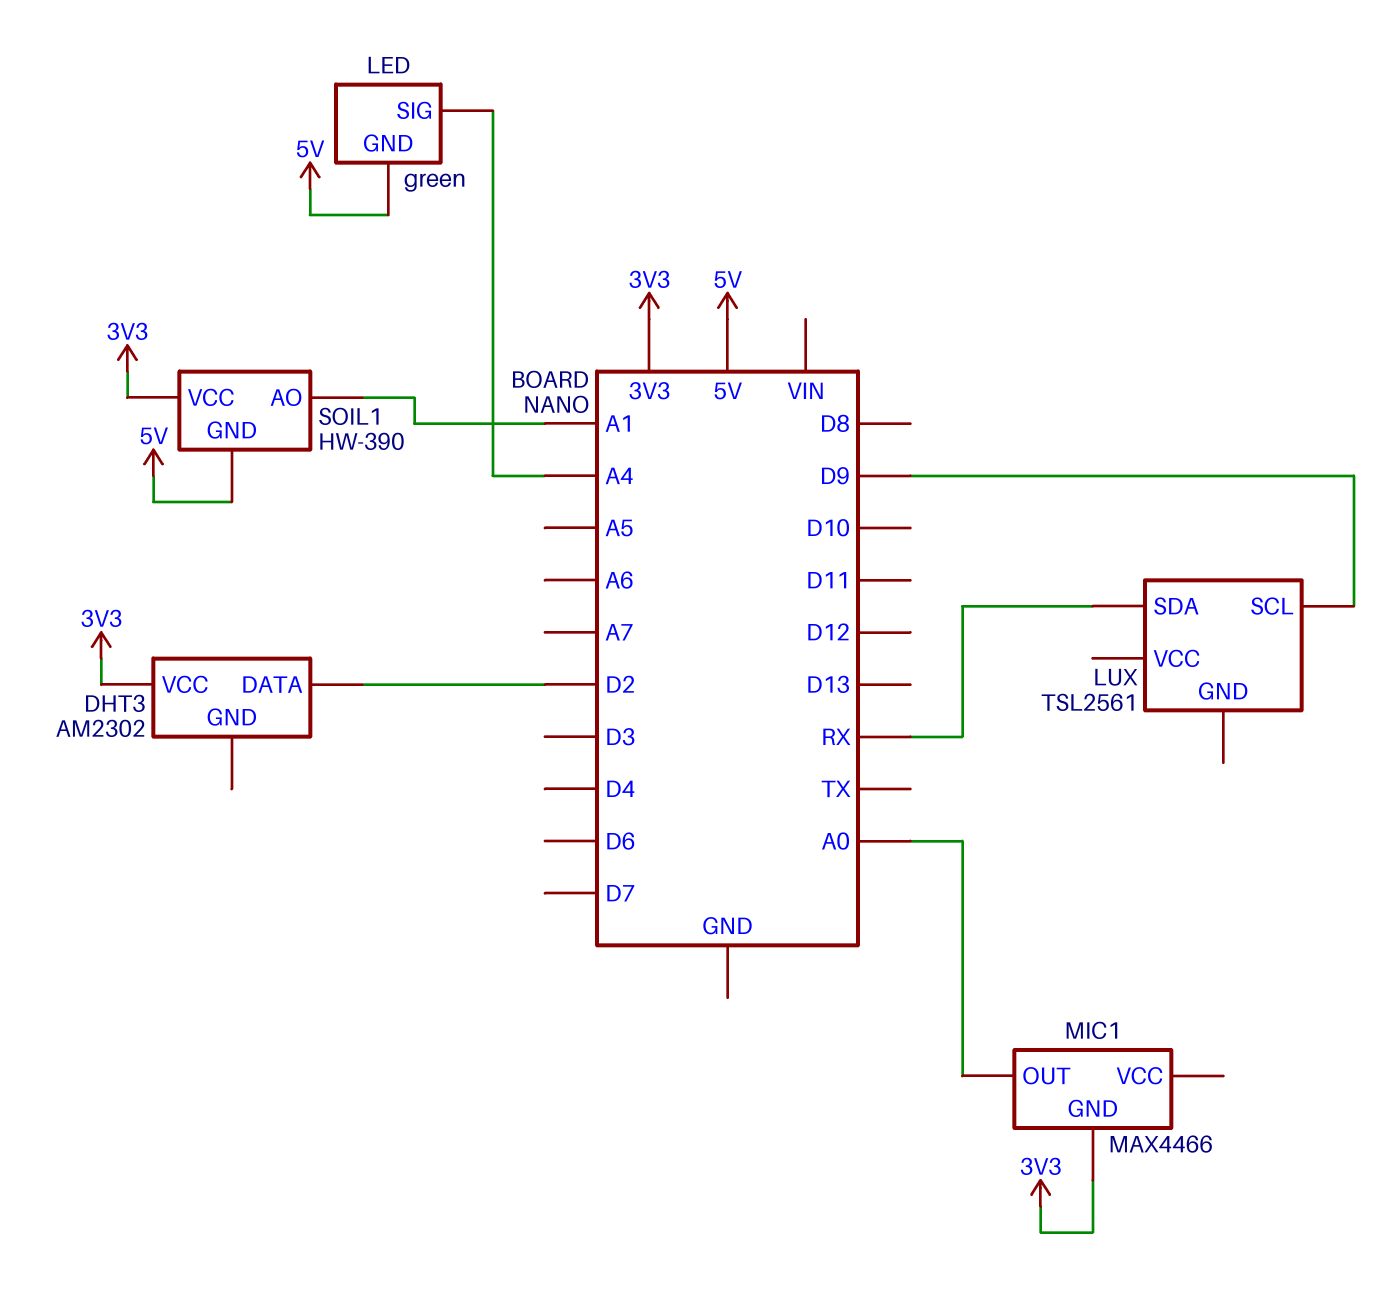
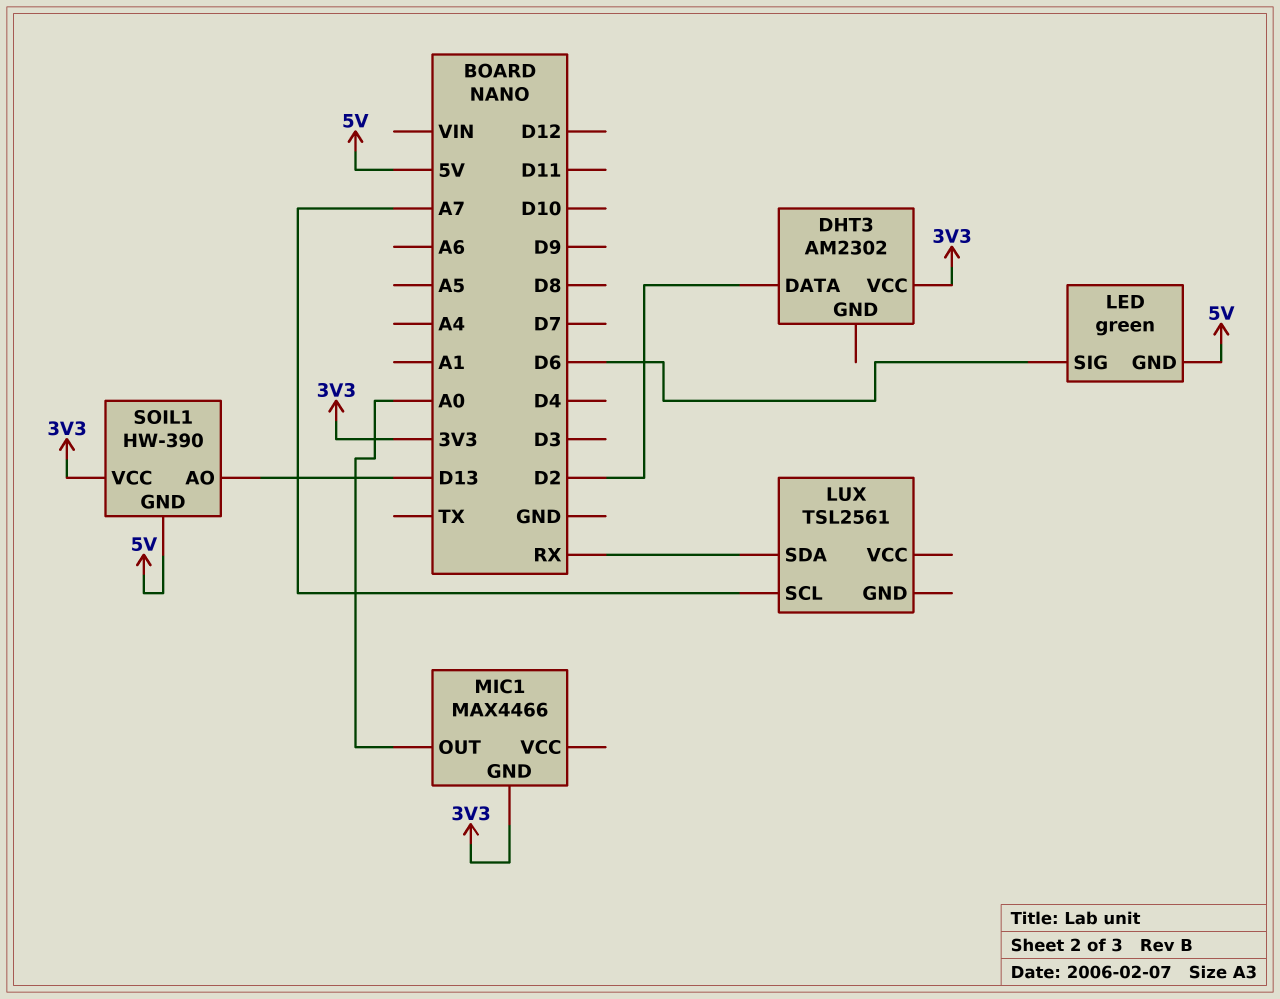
LED pin SIG: A4 -> D6
LUX pin SCL: D9 -> A7
SOIL1 pin AO: A1 -> D13

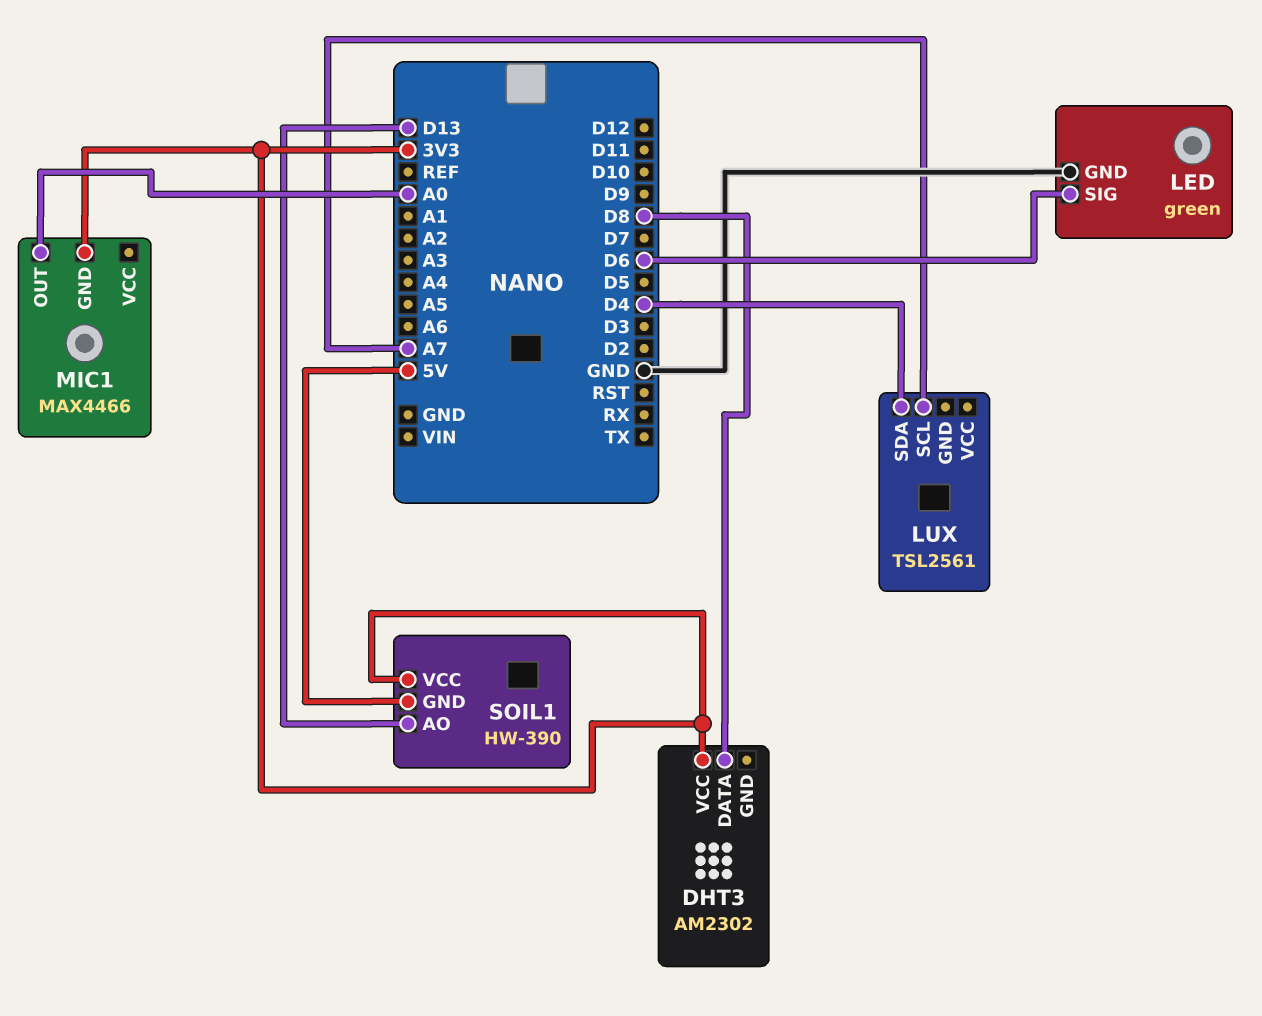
DHT3 pin DATA: D2 -> D8
LED pin GND: 5V -> GND
LUX pin SDA: RX -> D4

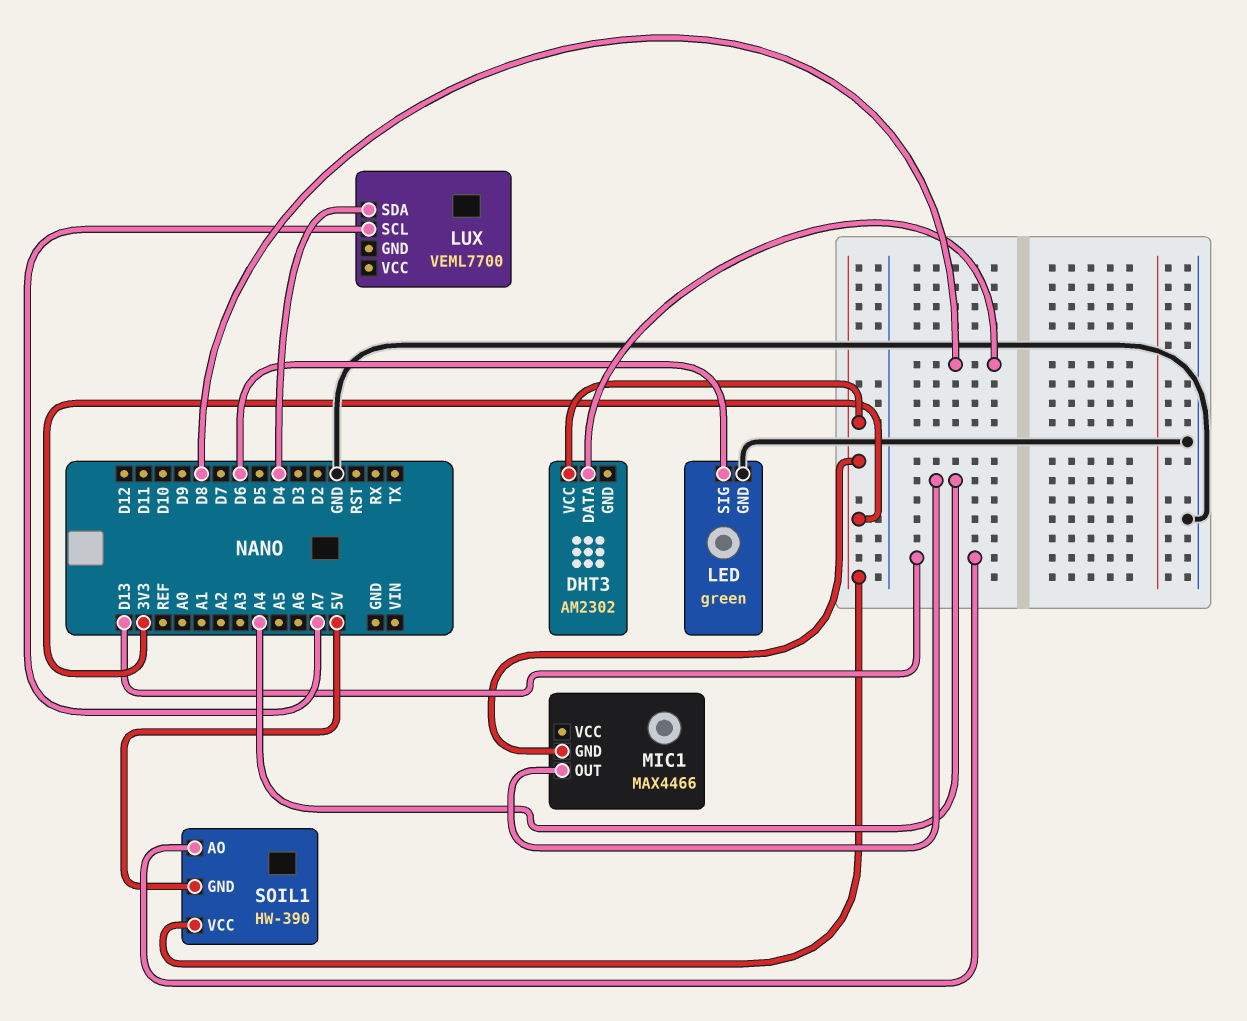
LUX: TSL2561 -> VEML7700
MIC1 pin OUT: A0 -> A4

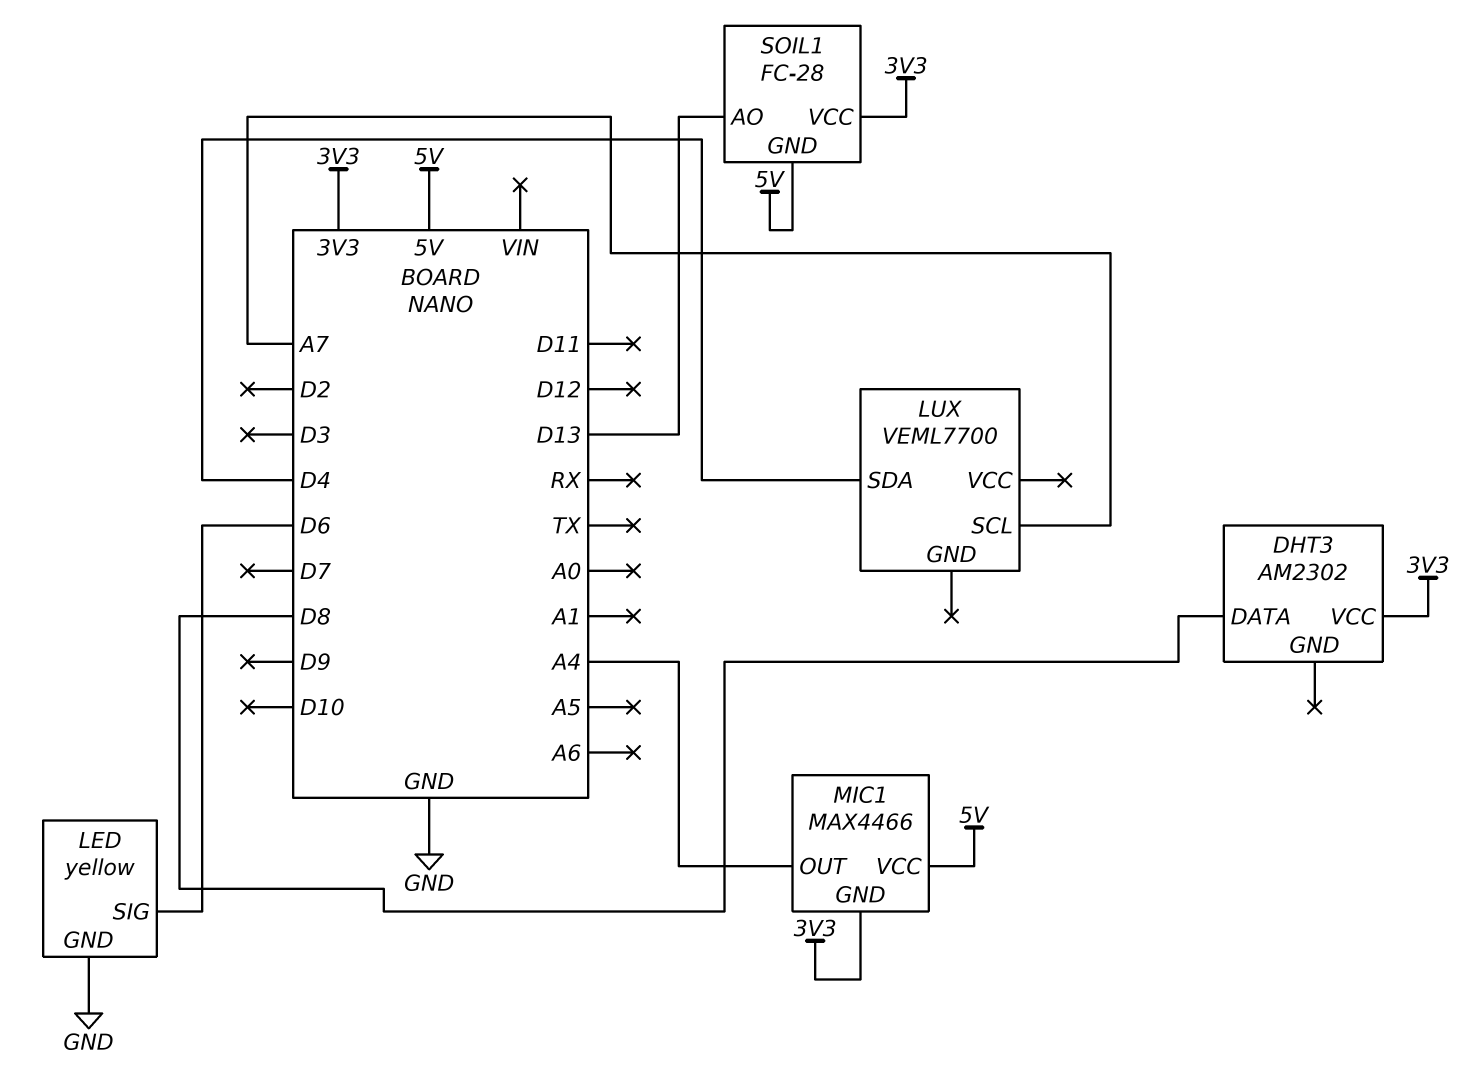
LED: green -> yellow
MIC1 pin VCC: none -> 5V
SOIL1: HW-390 -> FC-28

